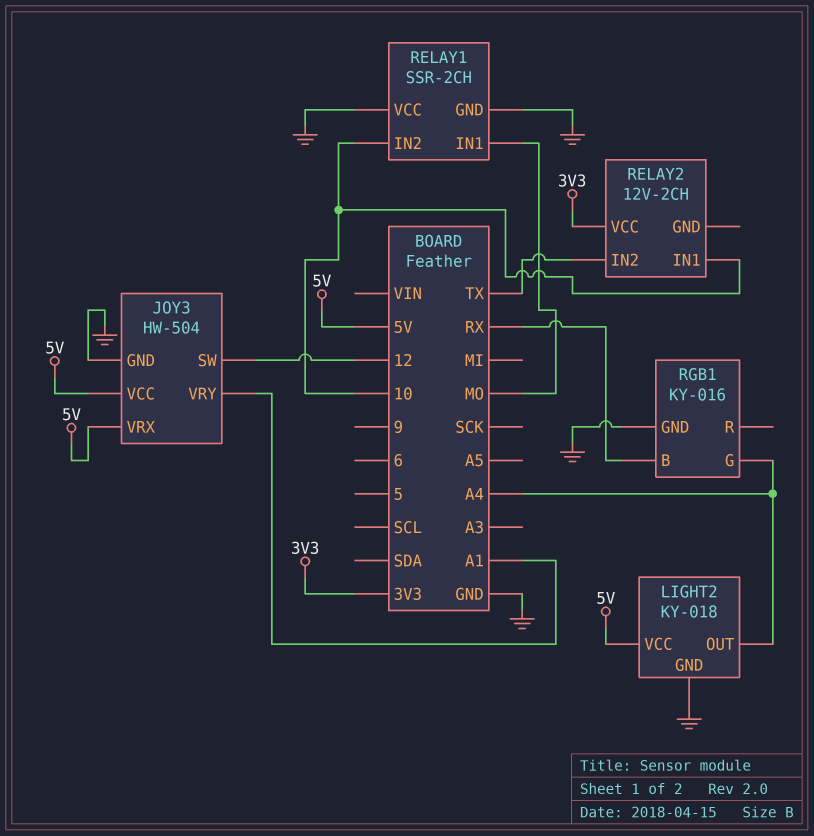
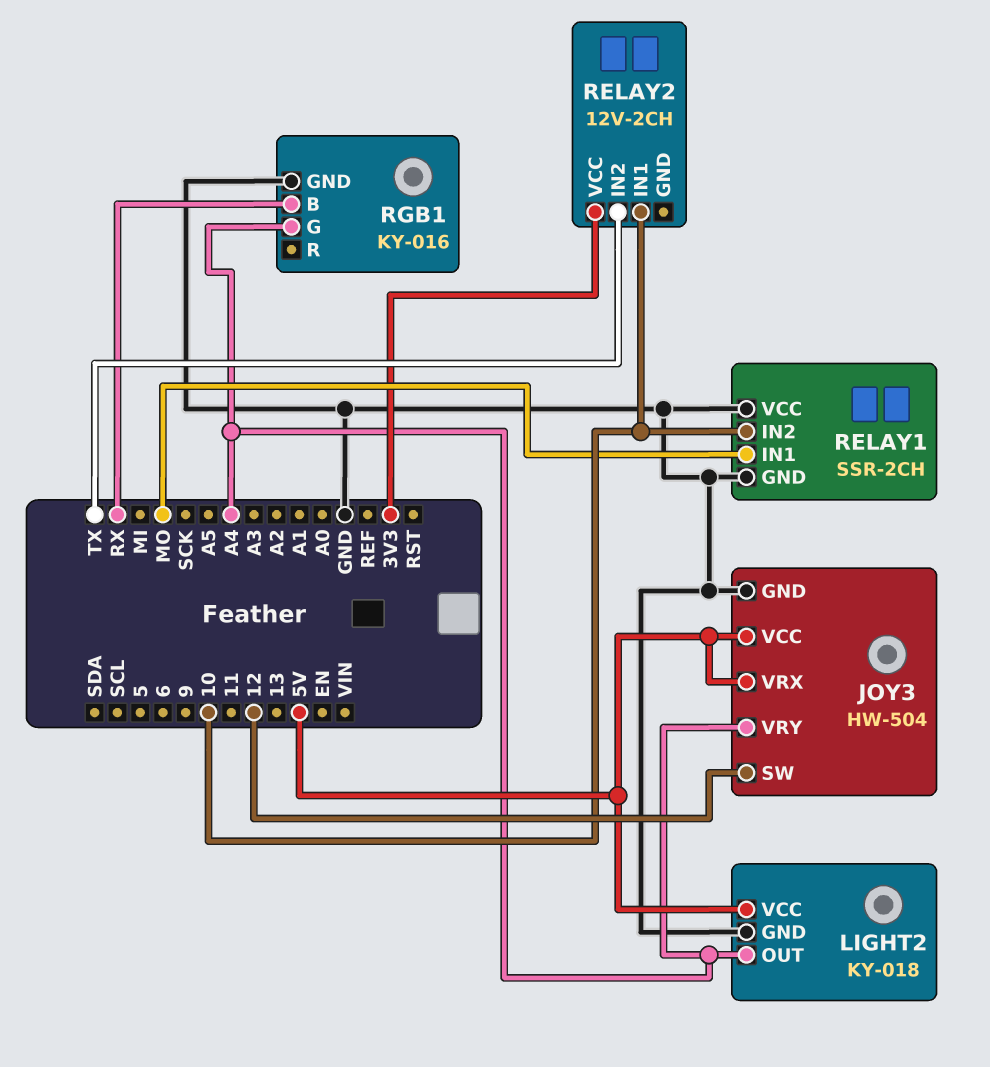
JOY3 pin VRY: A1 -> A4

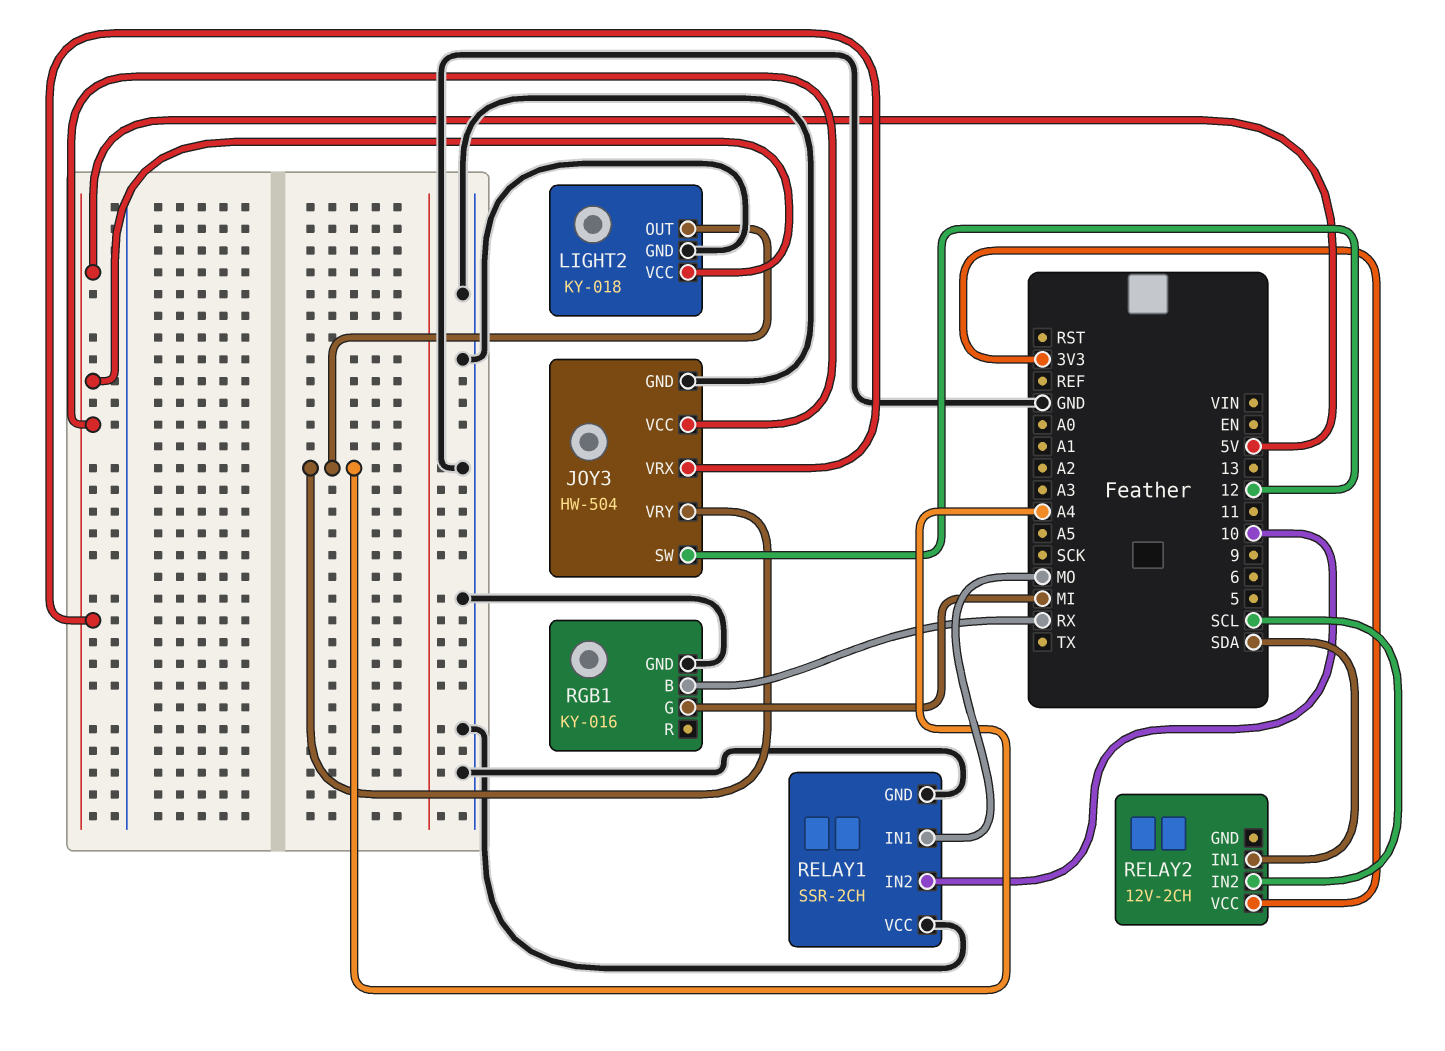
RELAY2 pin IN1: 10 -> SDA
RELAY2 pin IN2: TX -> SCL
RGB1 pin G: A4 -> MI

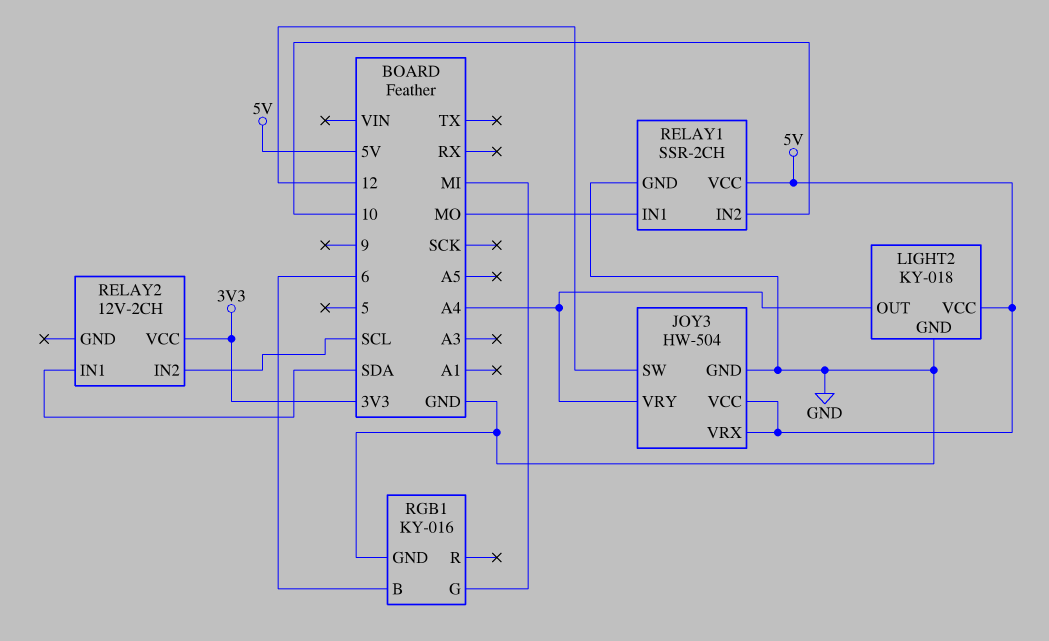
RELAY1 pin VCC: GND -> 5V
RGB1 pin B: RX -> 6

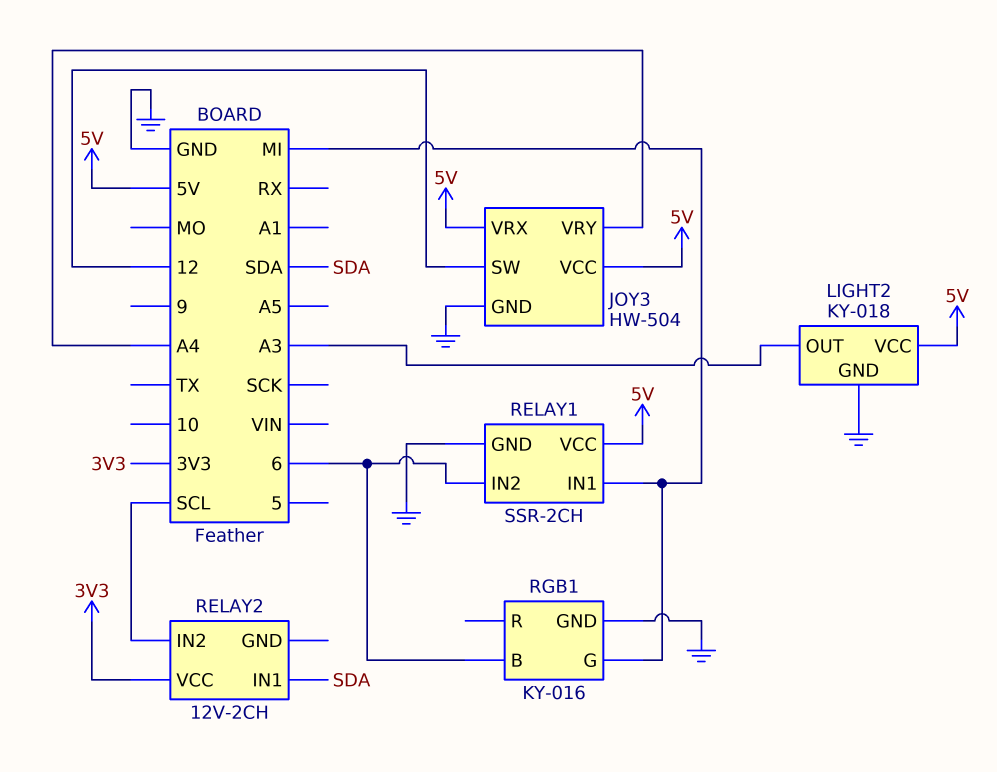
LIGHT2 pin OUT: A4 -> A3
RELAY1 pin IN1: MO -> MI
RELAY1 pin IN2: 10 -> 6

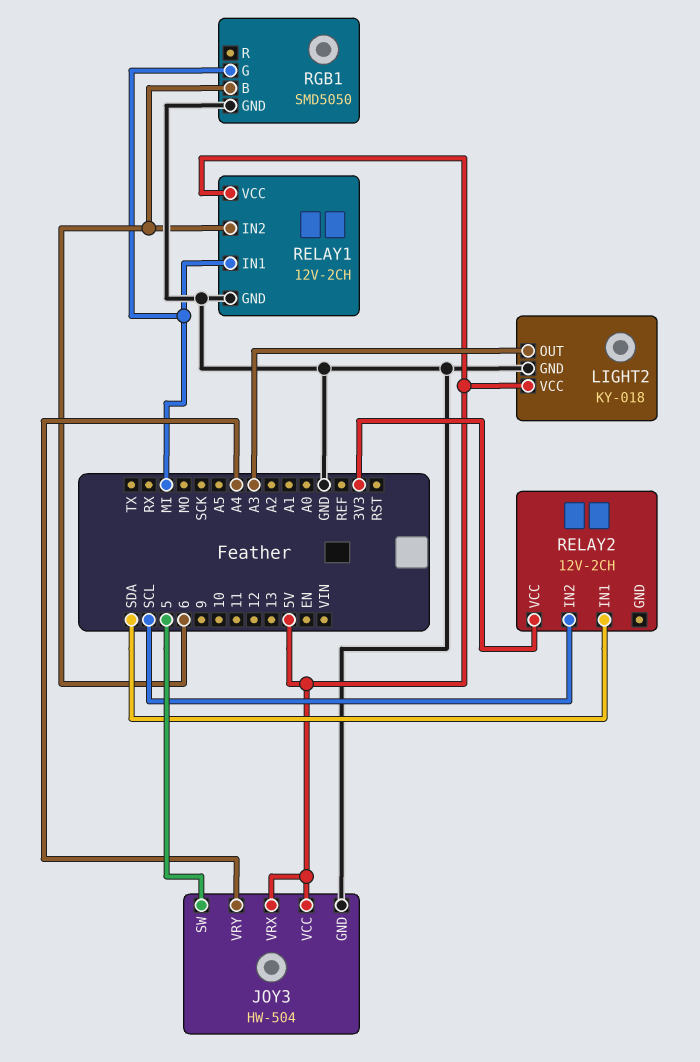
JOY3 pin SW: 12 -> 5
RELAY1: SSR-2CH -> 12V-2CH
RGB1: KY-016 -> SMD5050

